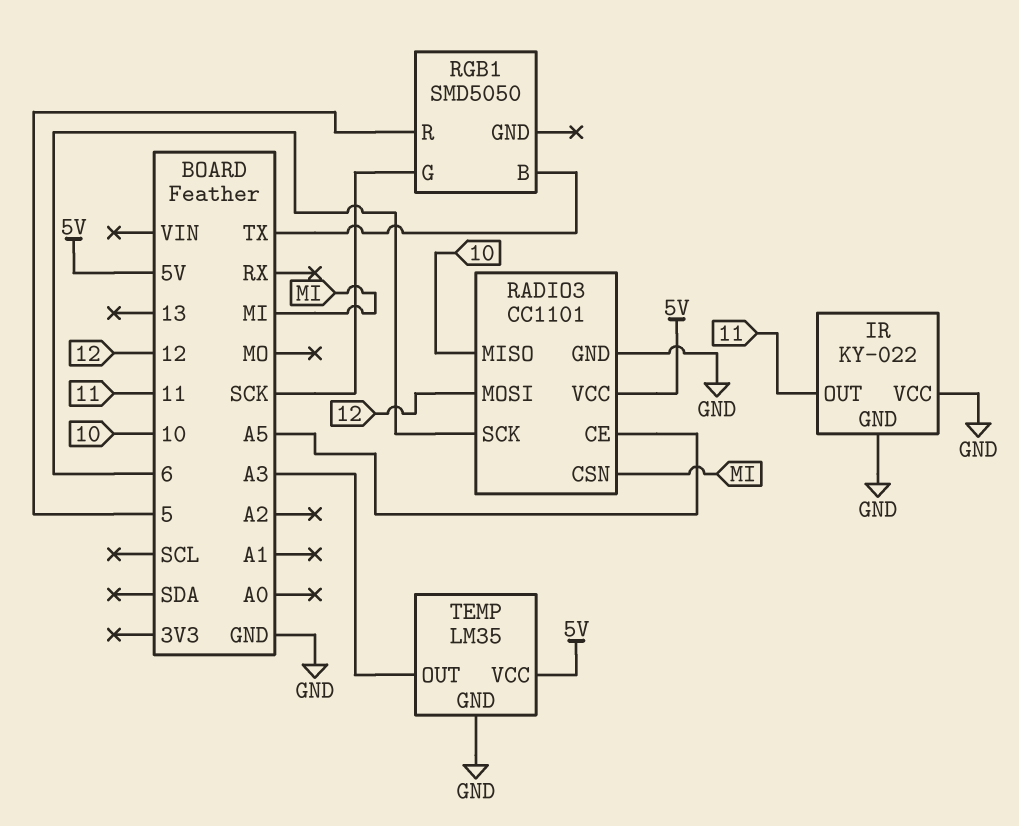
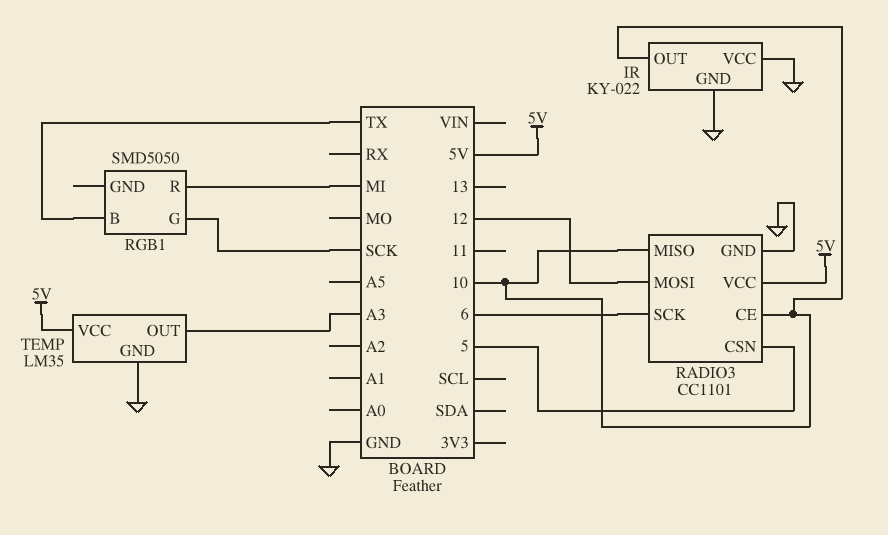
IR pin OUT: 11 -> 10
RADIO3 pin CE: A5 -> 10
RADIO3 pin CSN: MI -> 5
RGB1 pin R: 5 -> MI

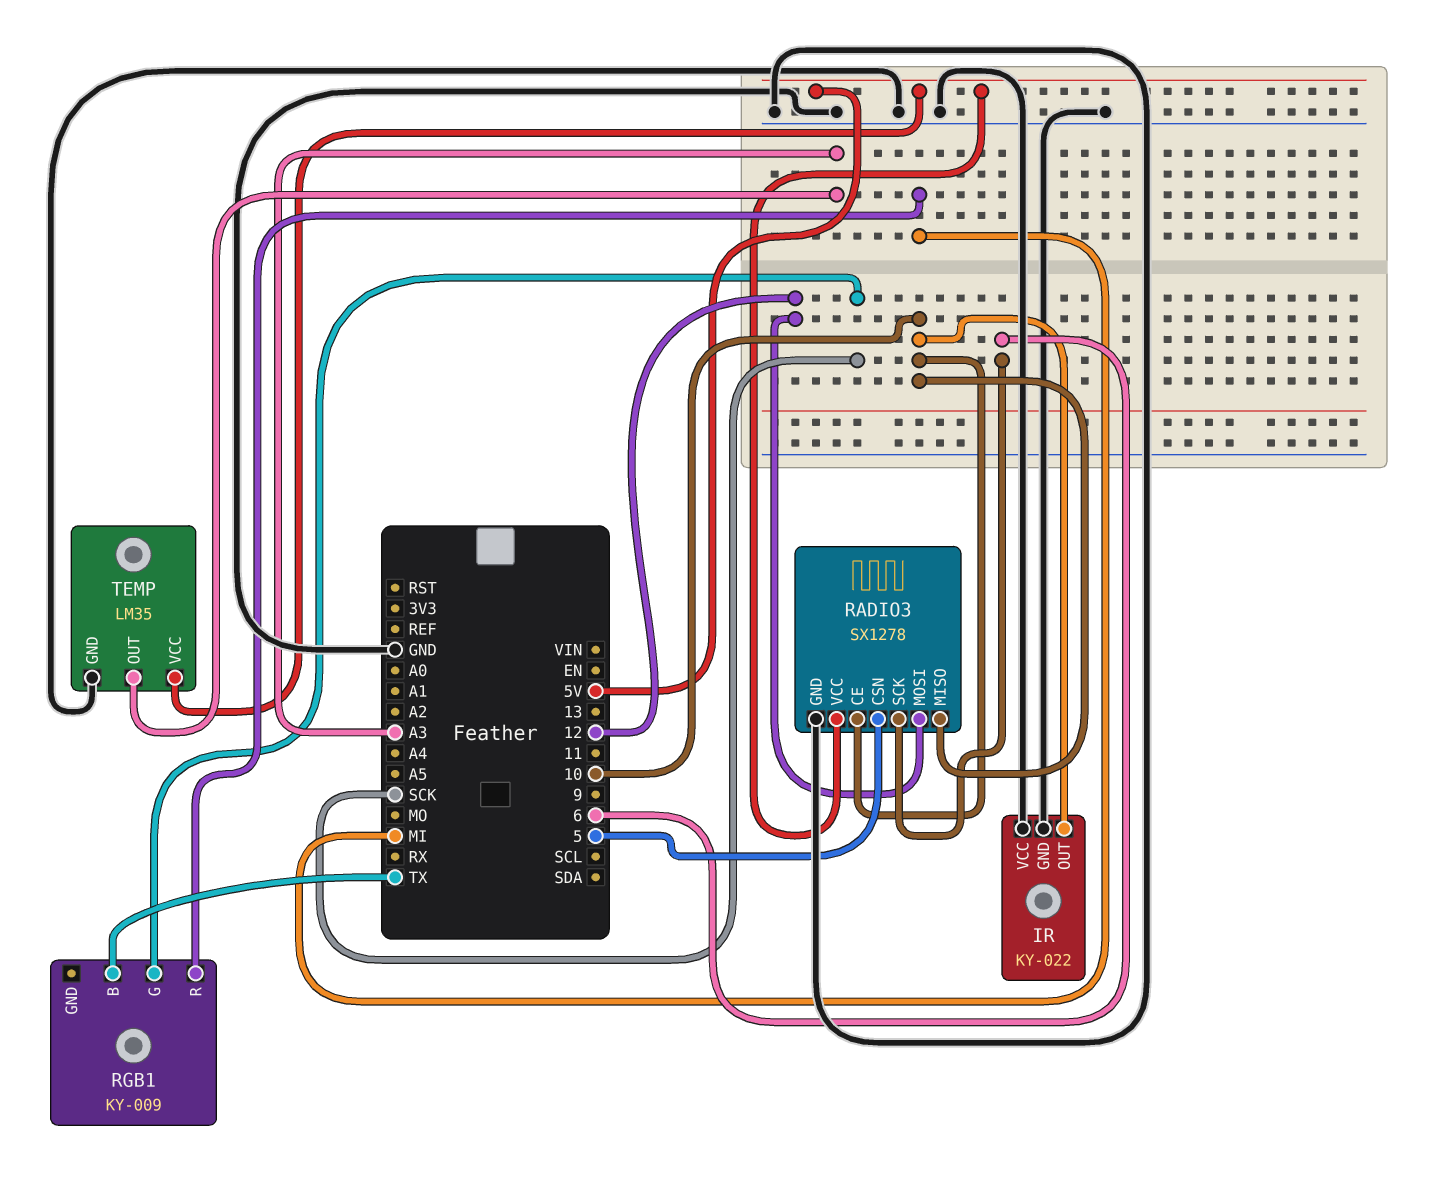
RADIO3: CC1101 -> SX1278
RGB1: SMD5050 -> KY-009

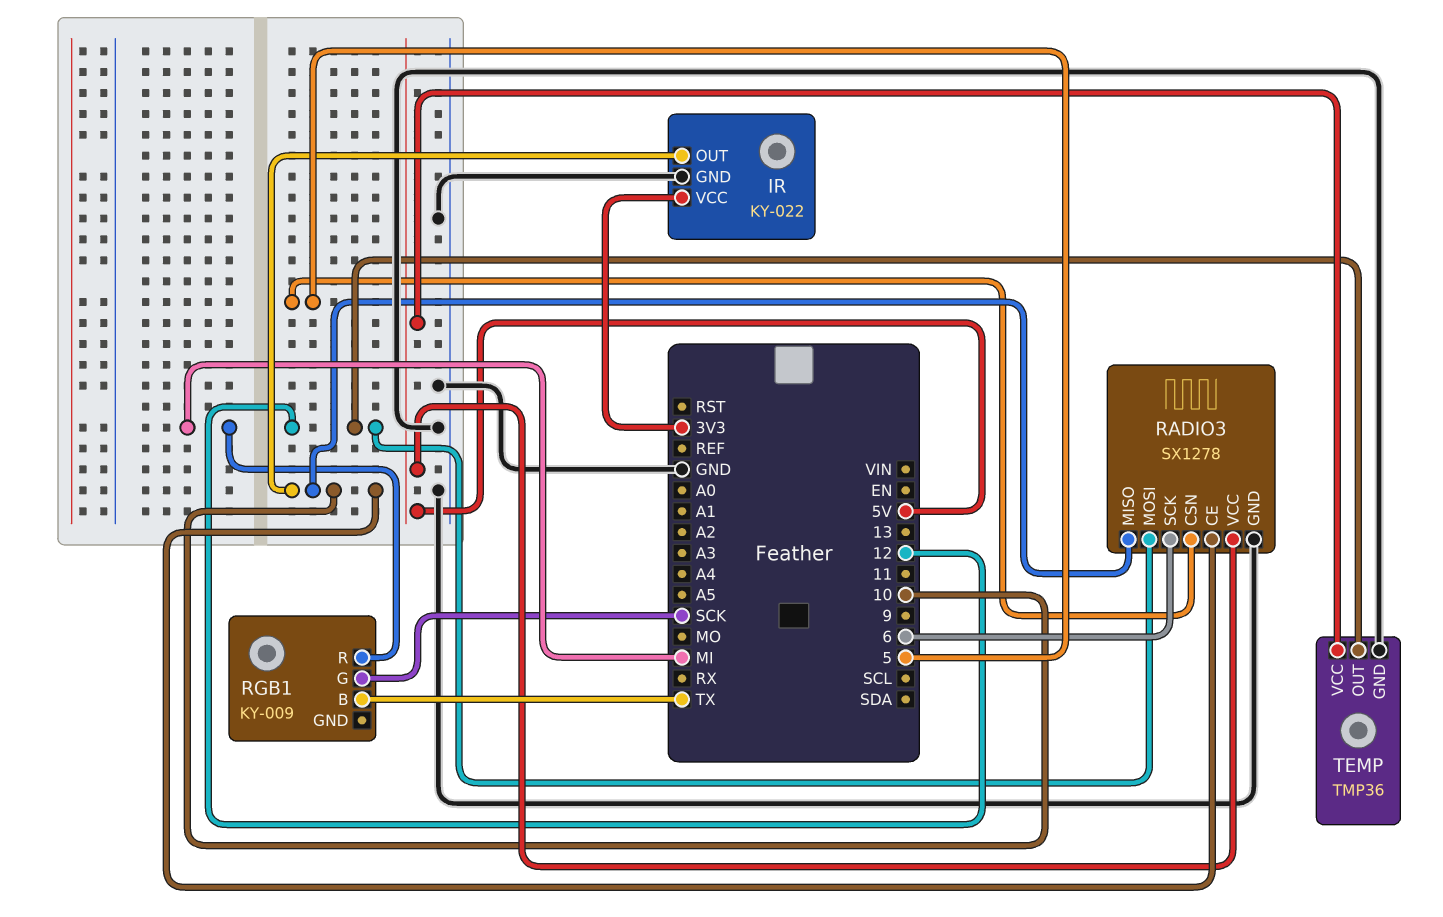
IR pin VCC: GND -> 3V3
TEMP: LM35 -> TMP36
TEMP pin OUT: A3 -> 12

